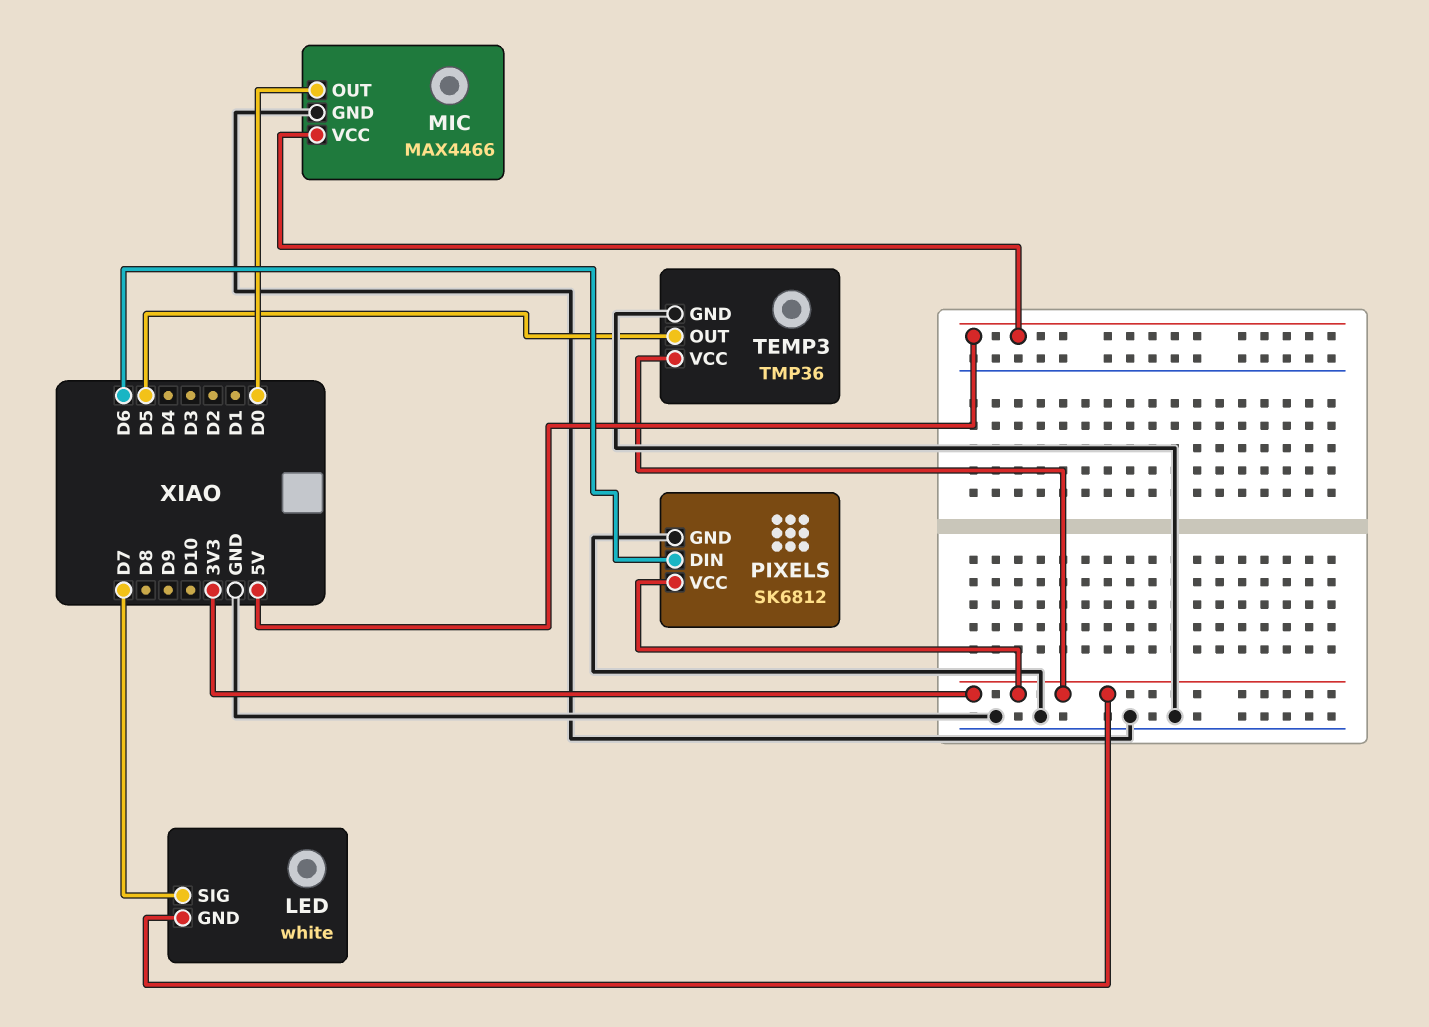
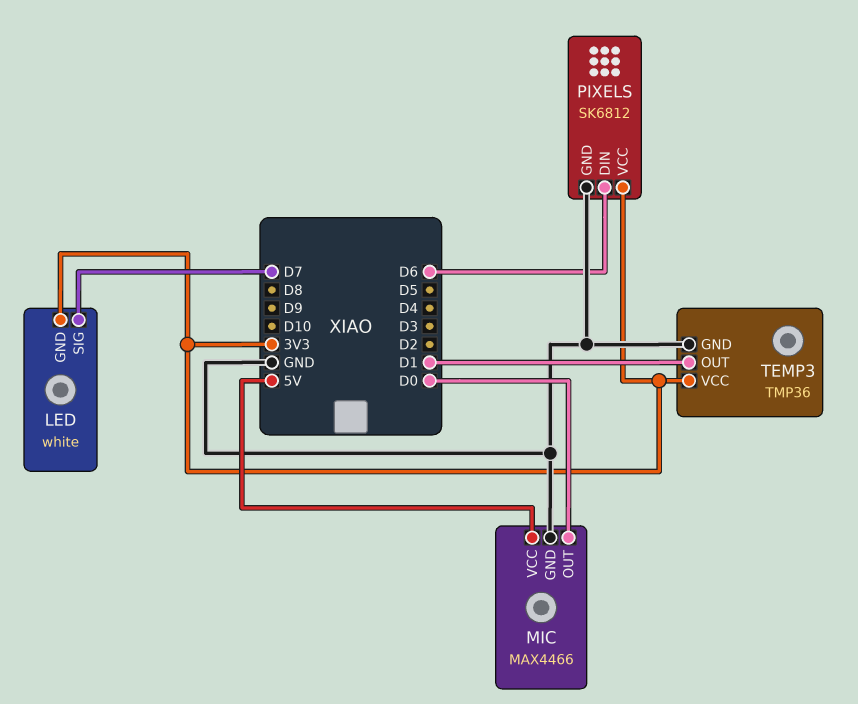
TEMP3 pin OUT: D5 -> D1

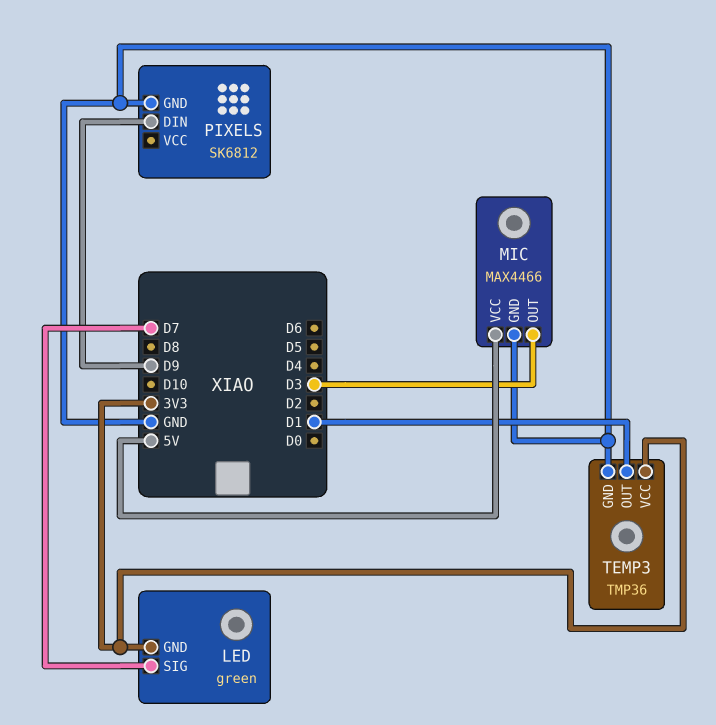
LED: white -> green
MIC pin OUT: D0 -> D3
PIXELS pin DIN: D6 -> D9
PIXELS pin VCC: 3V3 -> none

